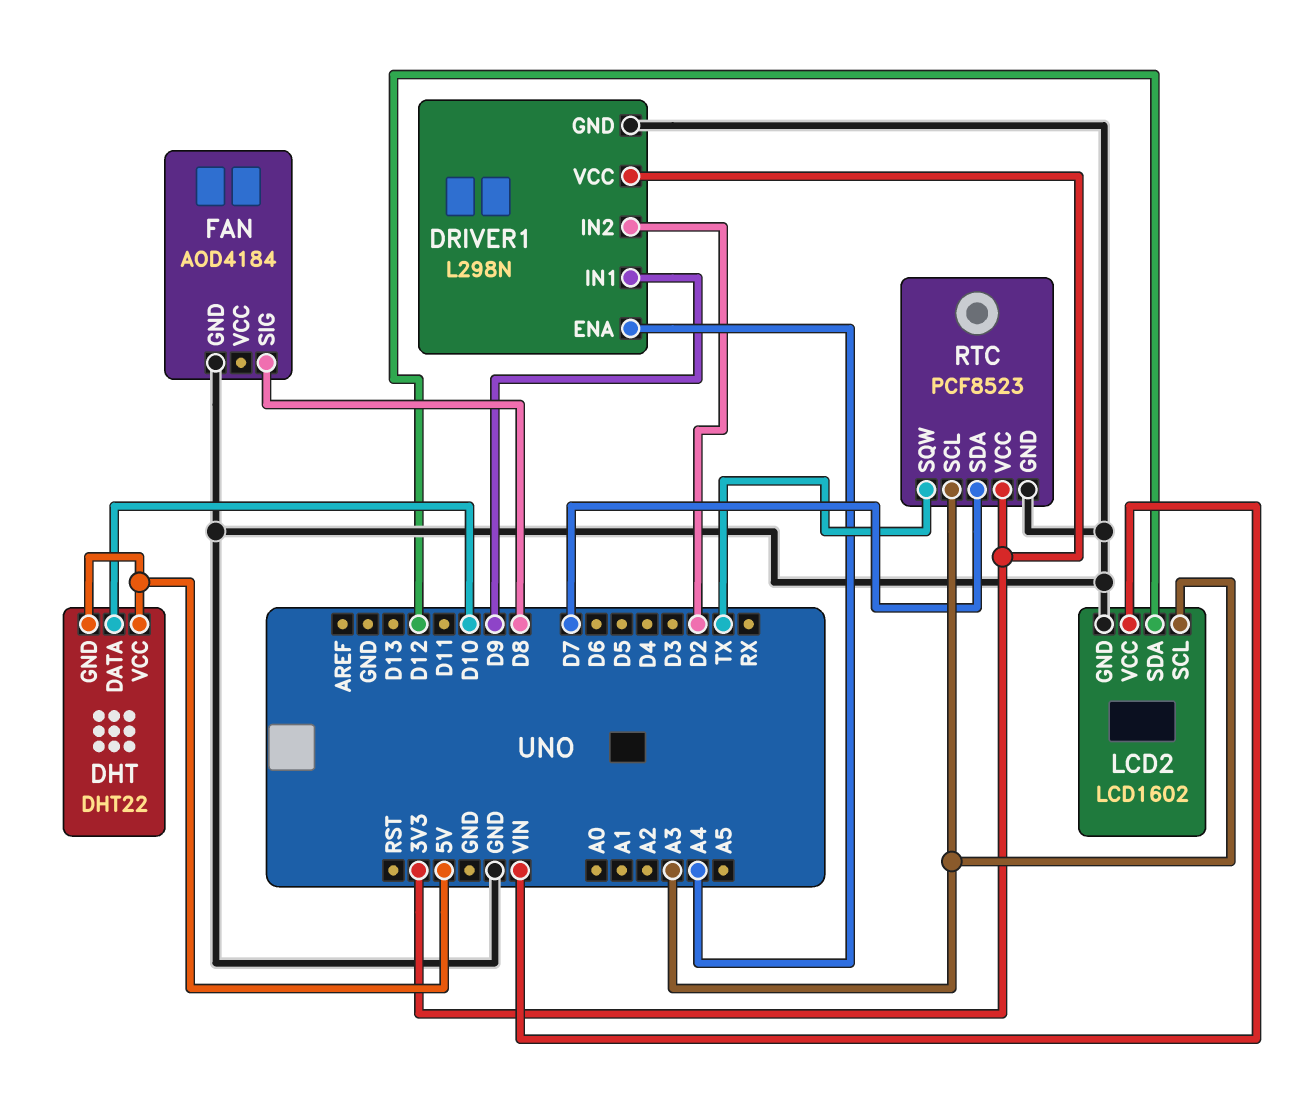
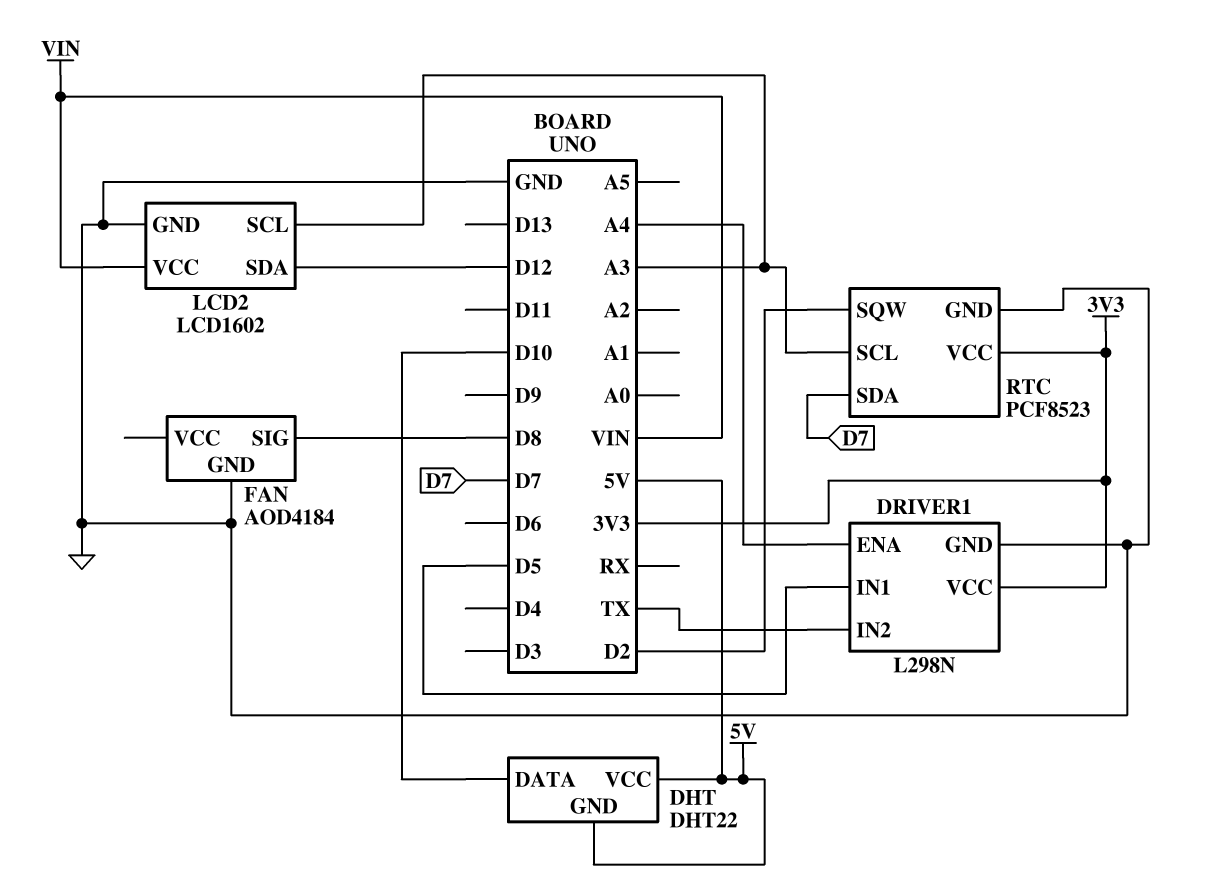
DRIVER1 pin IN1: D9 -> D5
DRIVER1 pin IN2: D2 -> TX
RTC pin SQW: TX -> D2

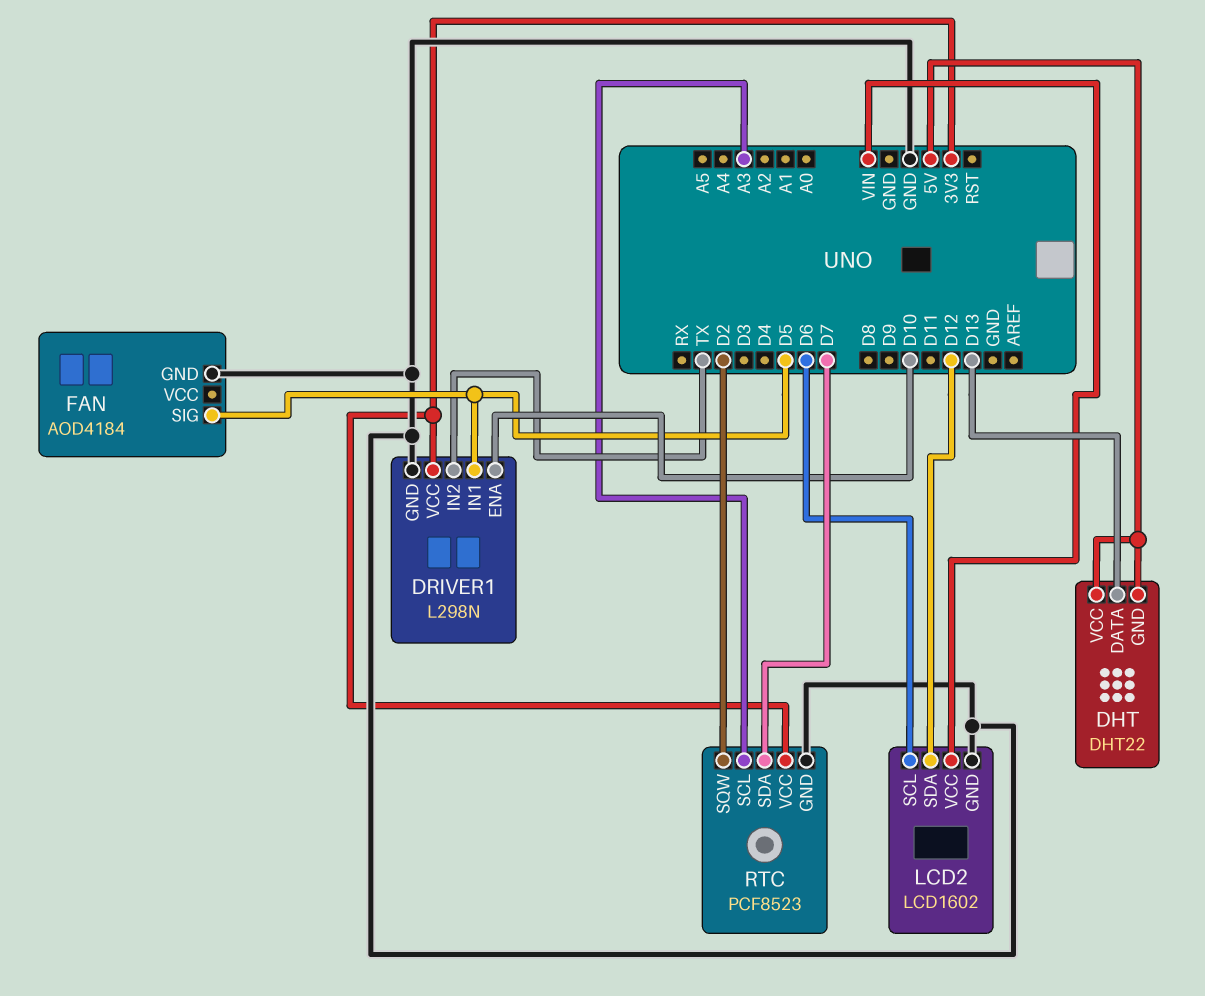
DHT pin DATA: D10 -> D13
DRIVER1 pin ENA: A4 -> D10
FAN pin SIG: D8 -> D5
LCD2 pin SCL: A3 -> D6

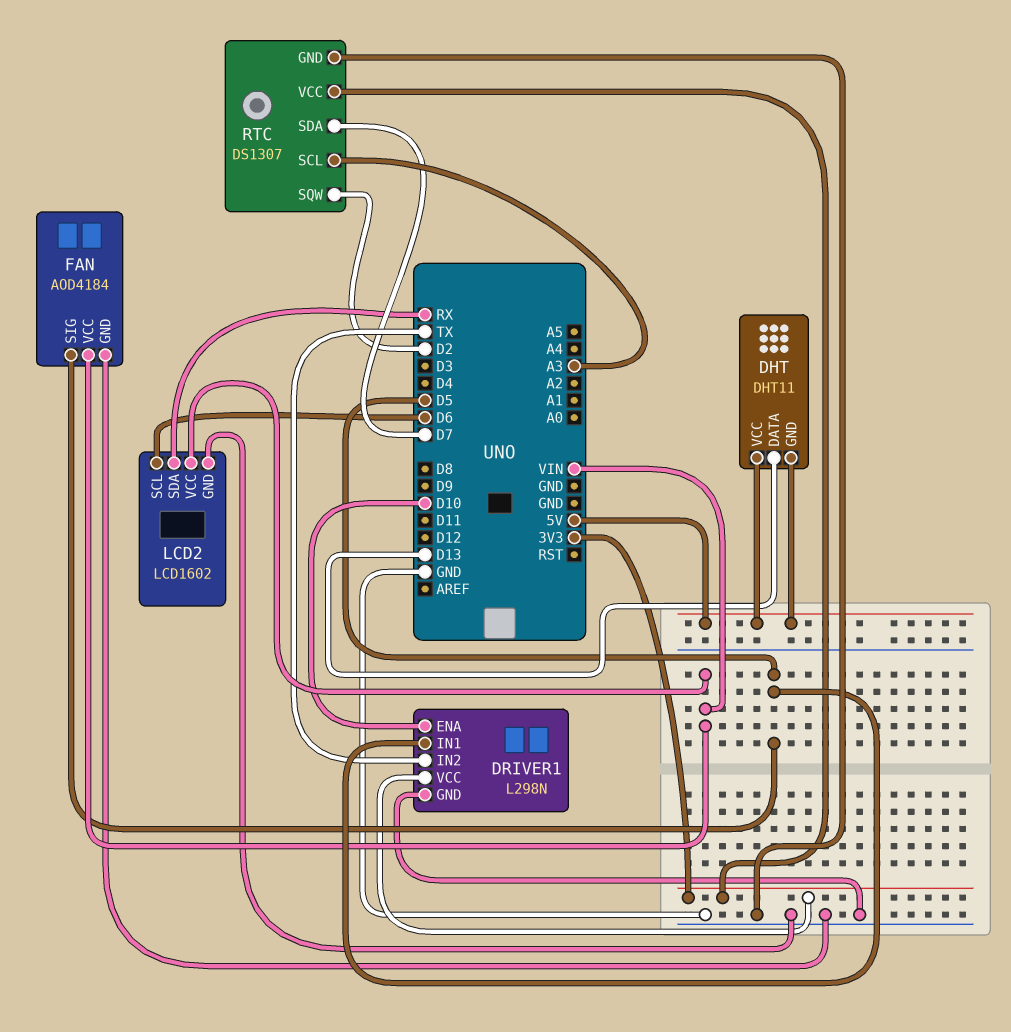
DHT: DHT22 -> DHT11
FAN pin VCC: none -> VIN
LCD2 pin SDA: D12 -> RX
RTC: PCF8523 -> DS1307

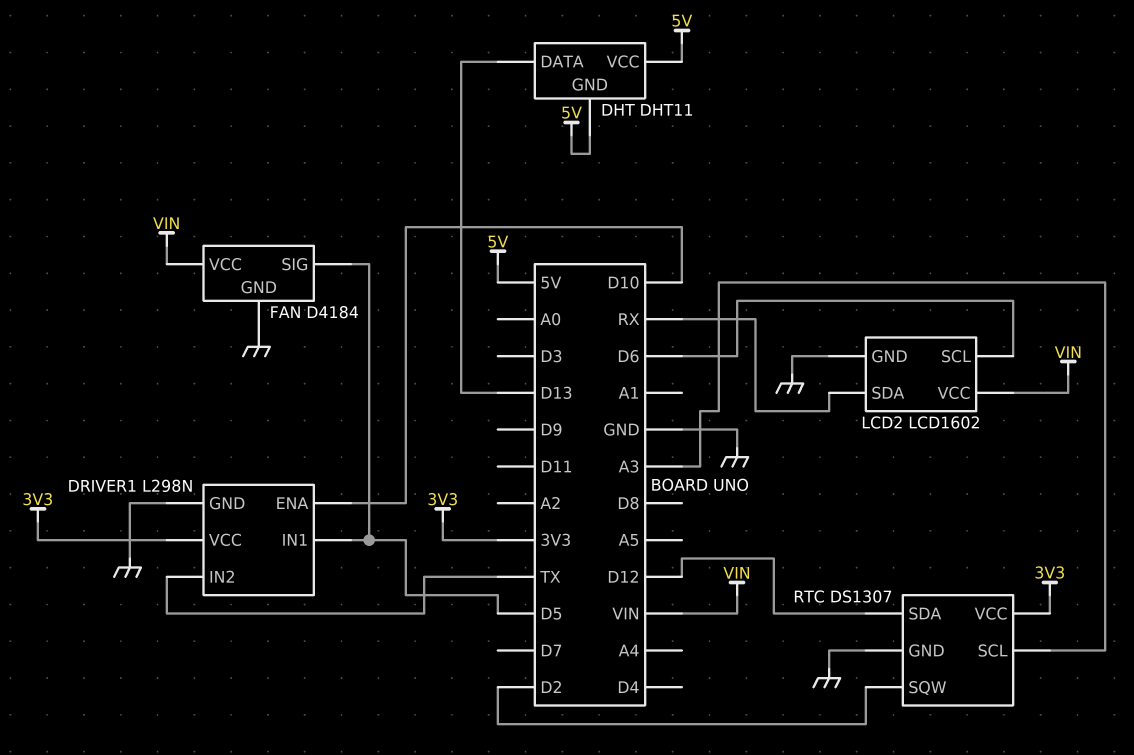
FAN: AOD4184 -> D4184
RTC pin SDA: D7 -> D12

